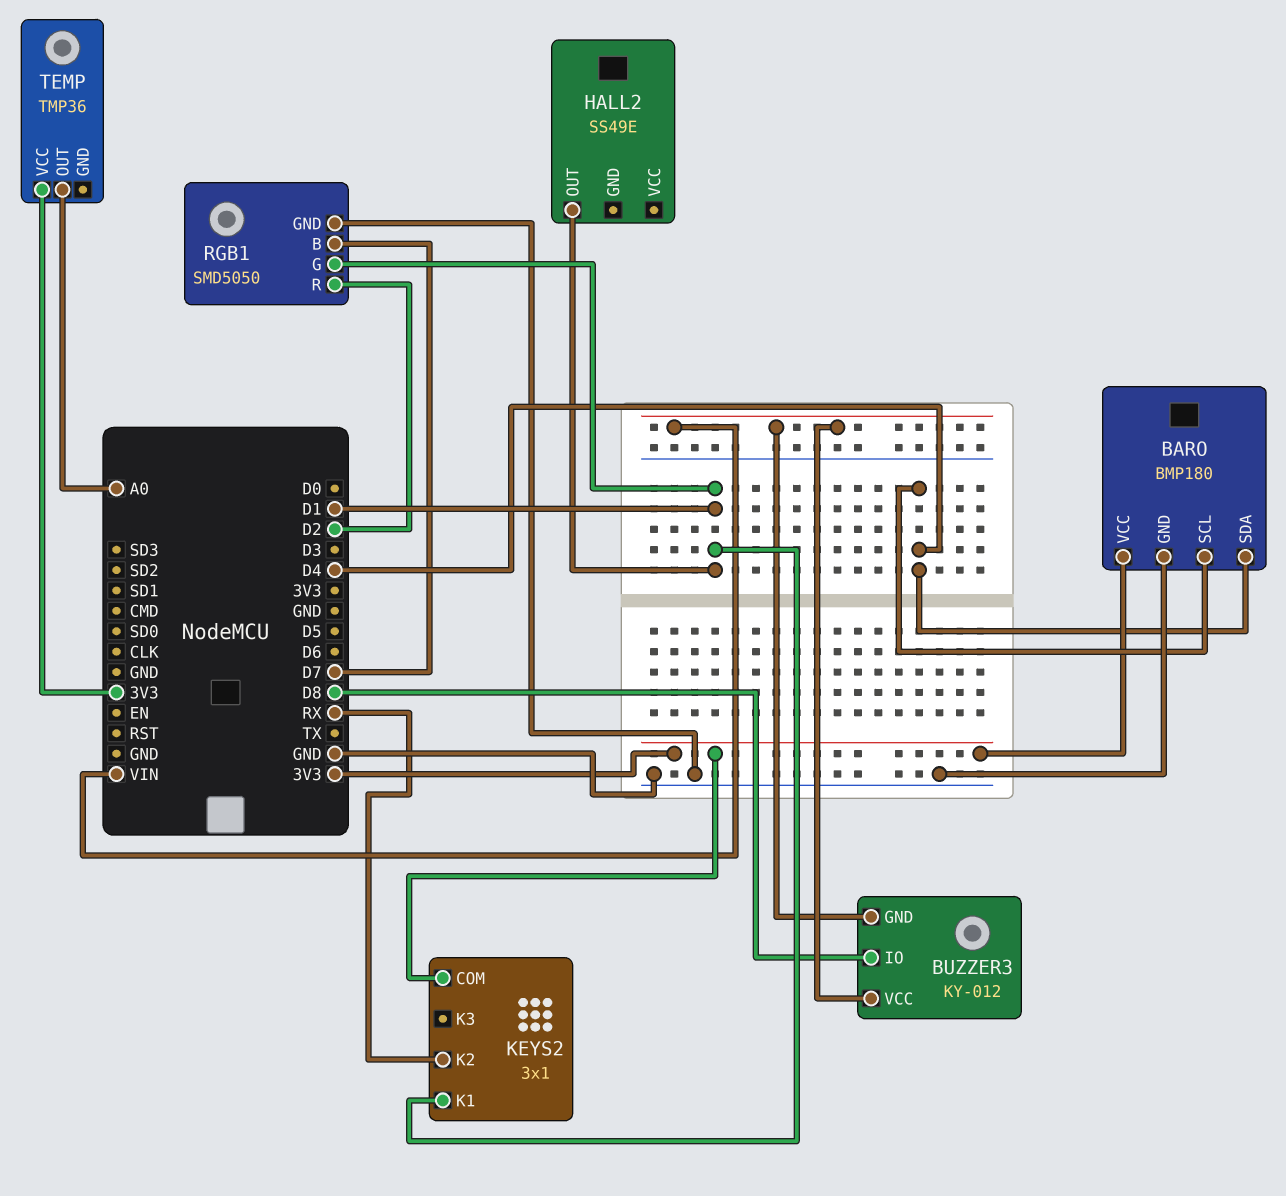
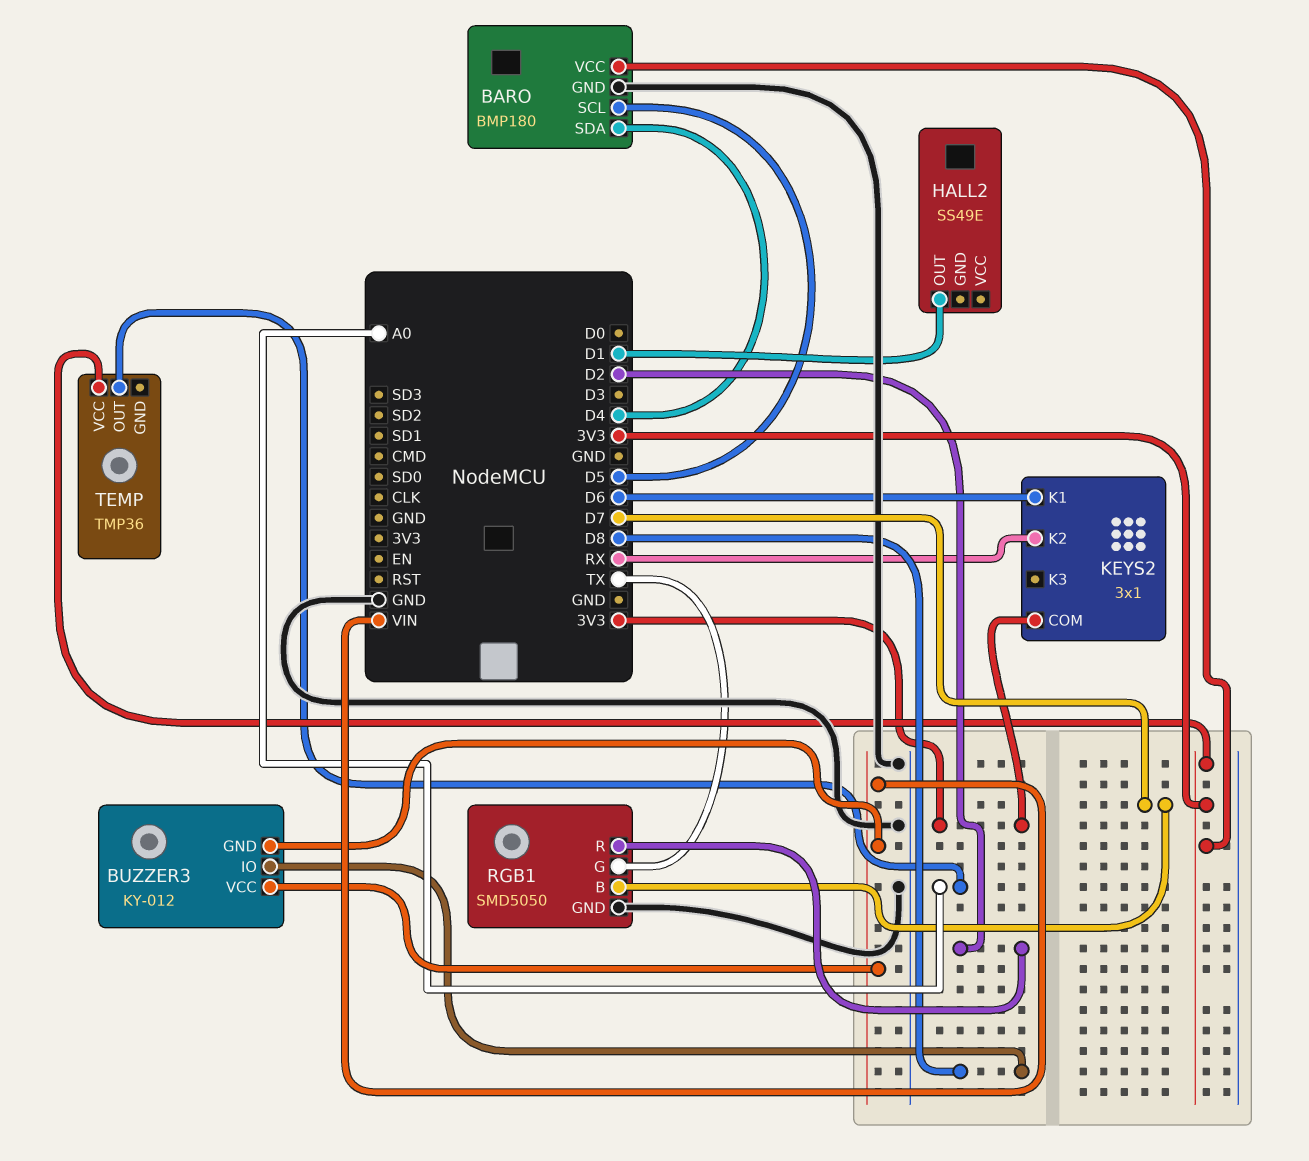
BARO pin SCL: D4 -> D5
KEYS2 pin K1: D1 -> D6
RGB1 pin G: D1 -> TX

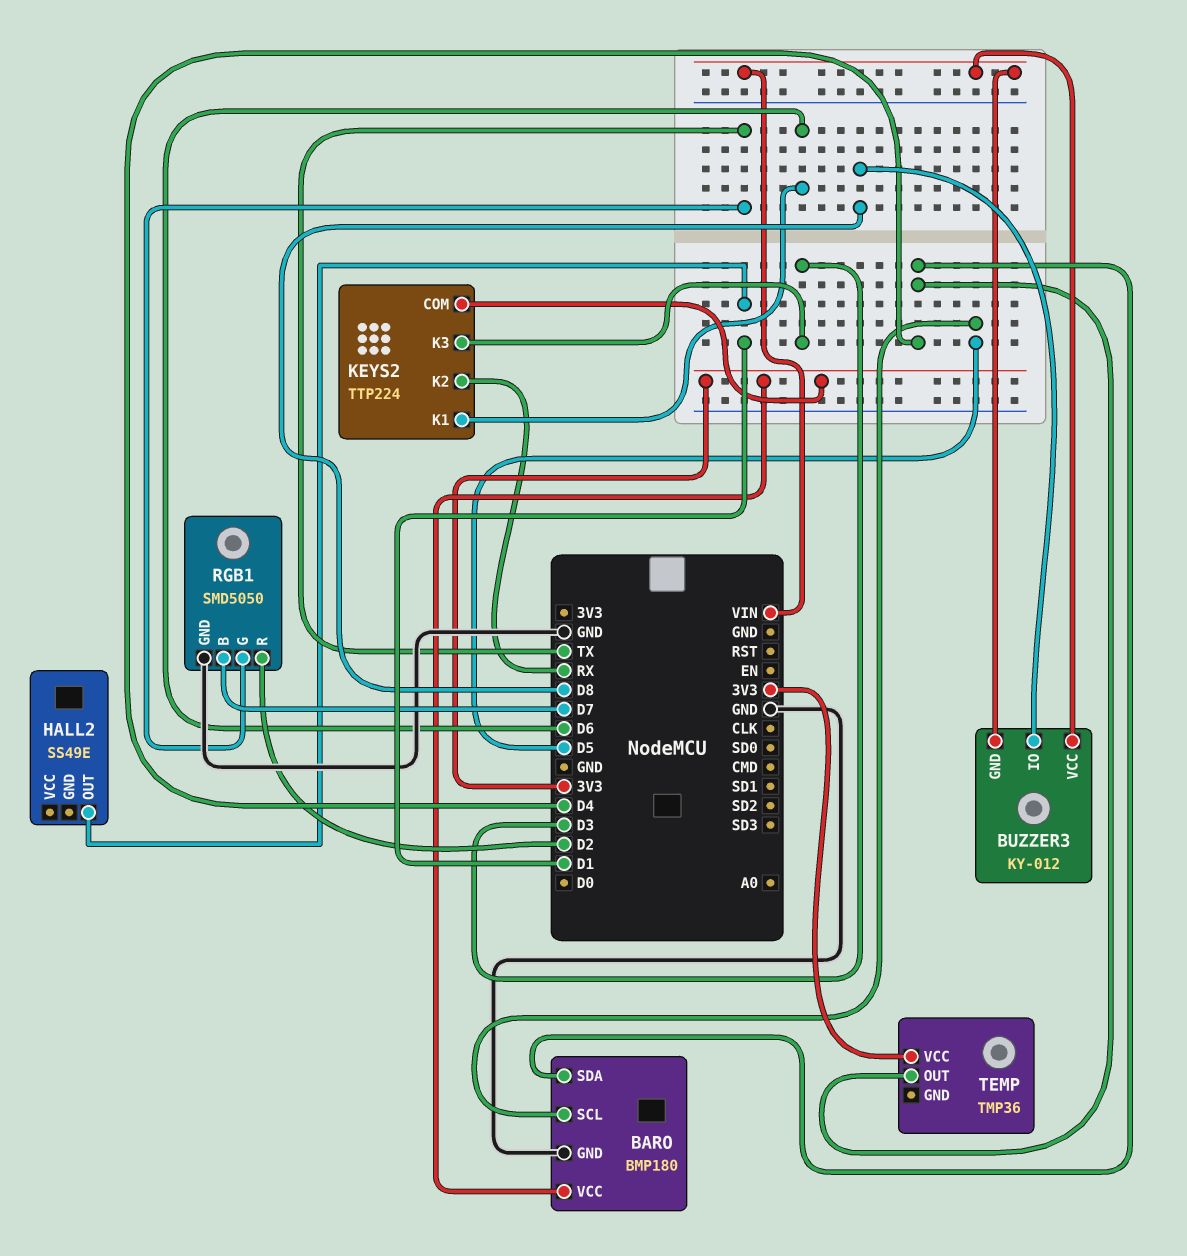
KEYS2: 3x1 -> TTP224
KEYS2 pin K3: none -> D3
TEMP pin OUT: A0 -> D4

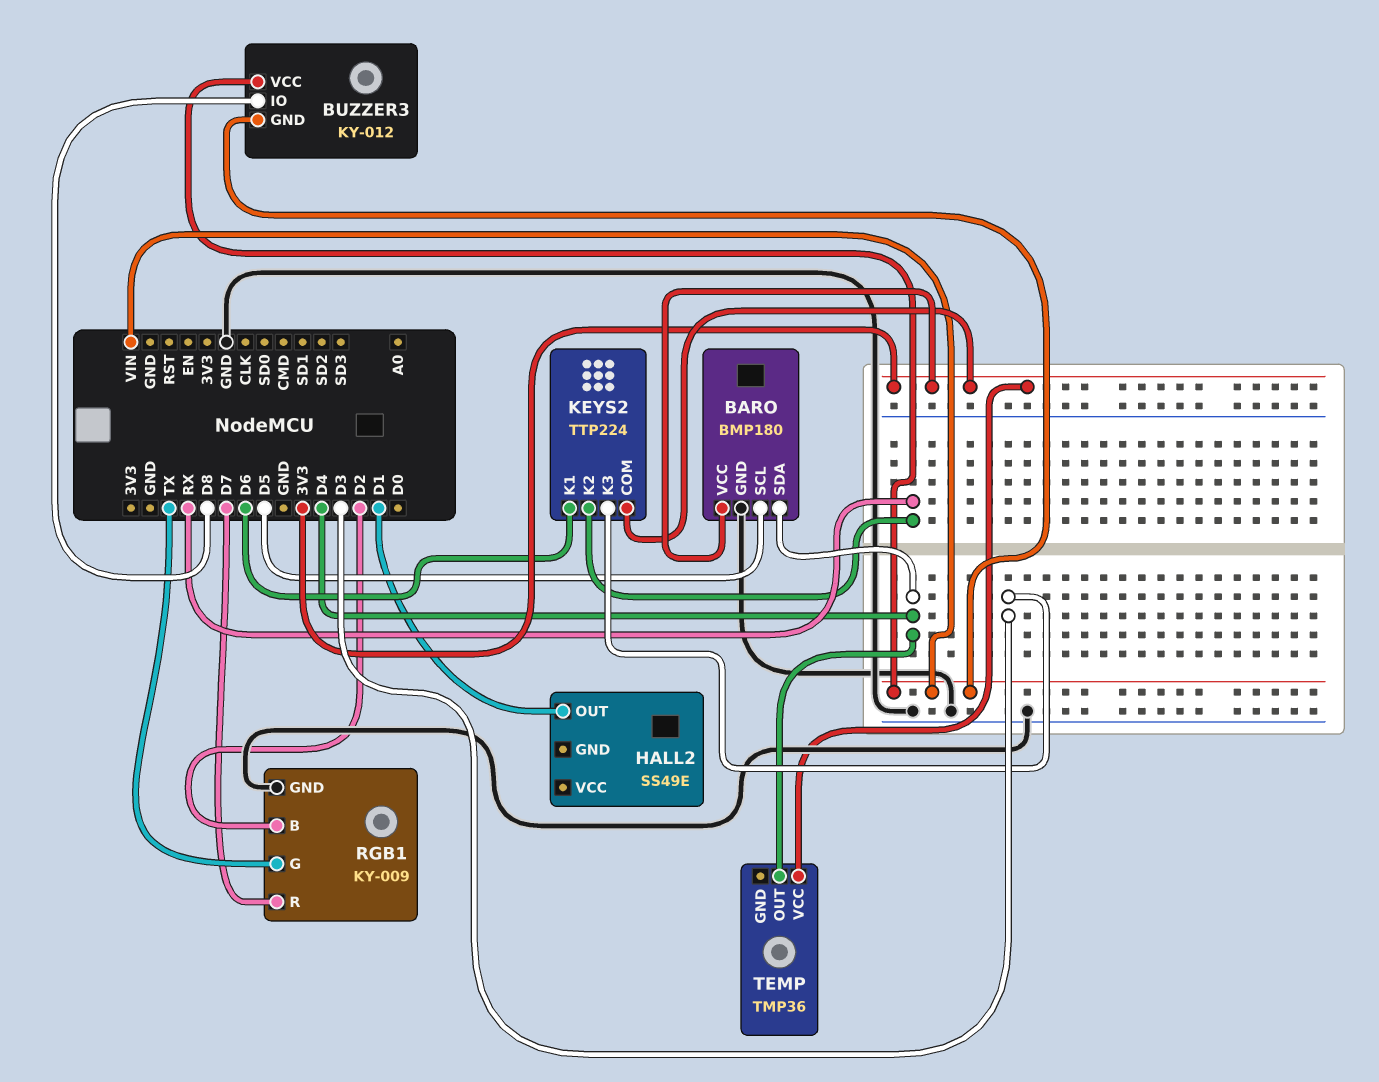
RGB1: SMD5050 -> KY-009
RGB1 pin B: D7 -> D2
RGB1 pin R: D2 -> D7

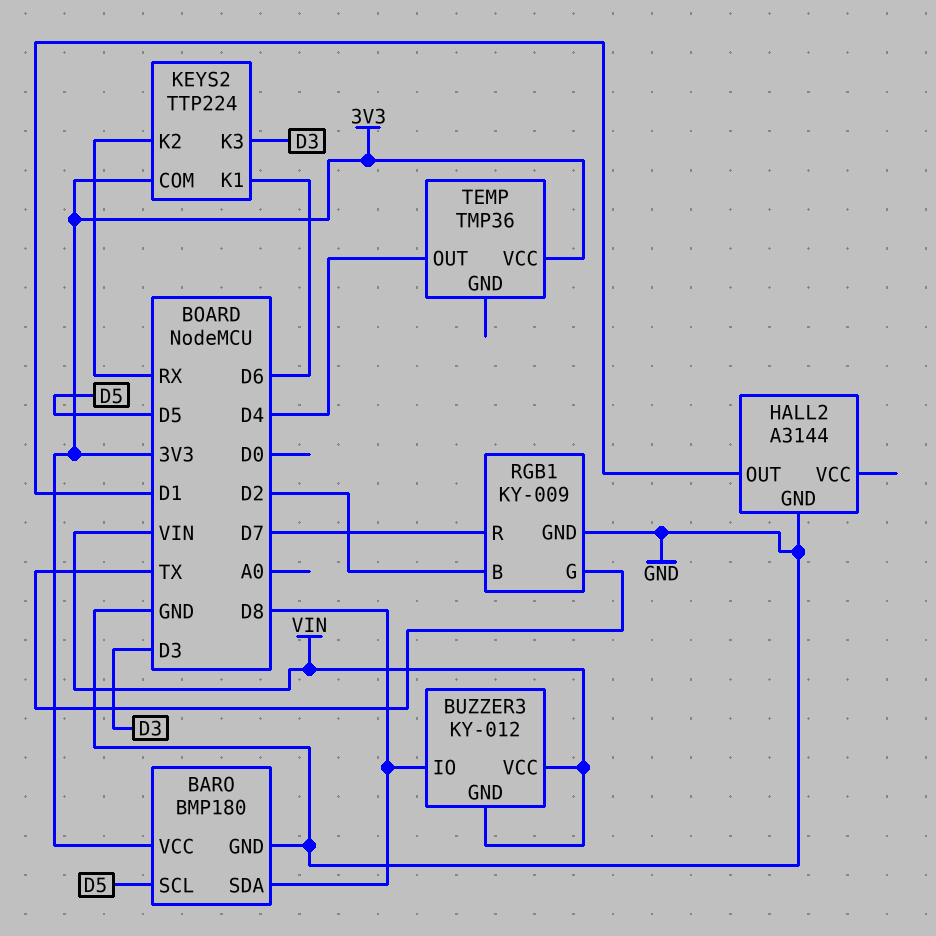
BARO pin SDA: D4 -> D8
HALL2: SS49E -> A3144
HALL2 pin GND: none -> GND

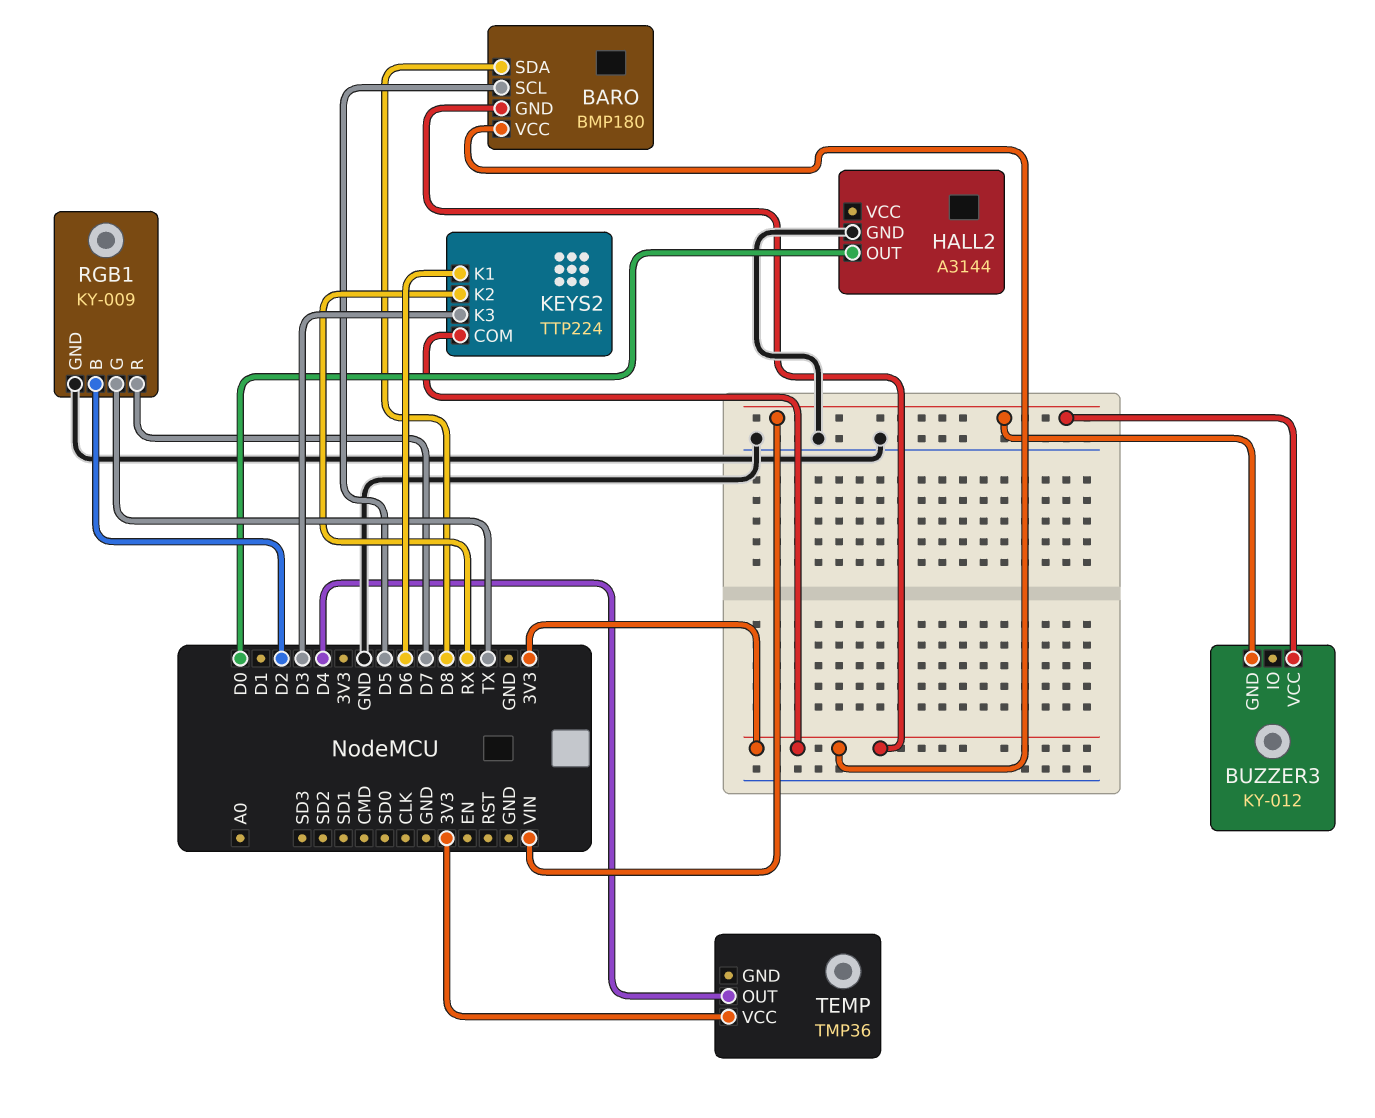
BARO pin GND: GND -> 3V3
BUZZER3 pin IO: D8 -> none
HALL2 pin OUT: D1 -> D0

